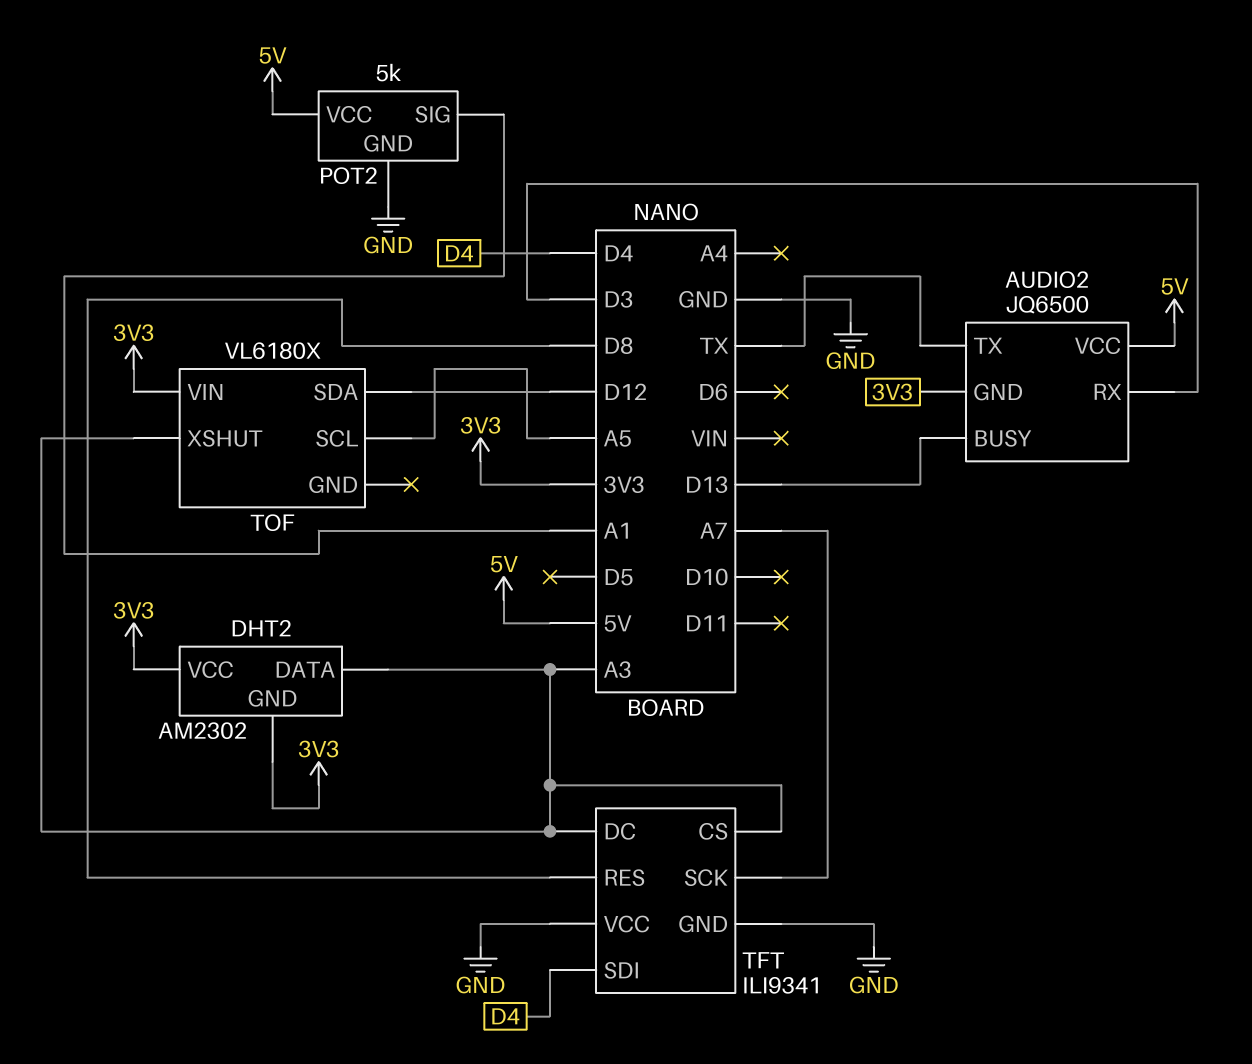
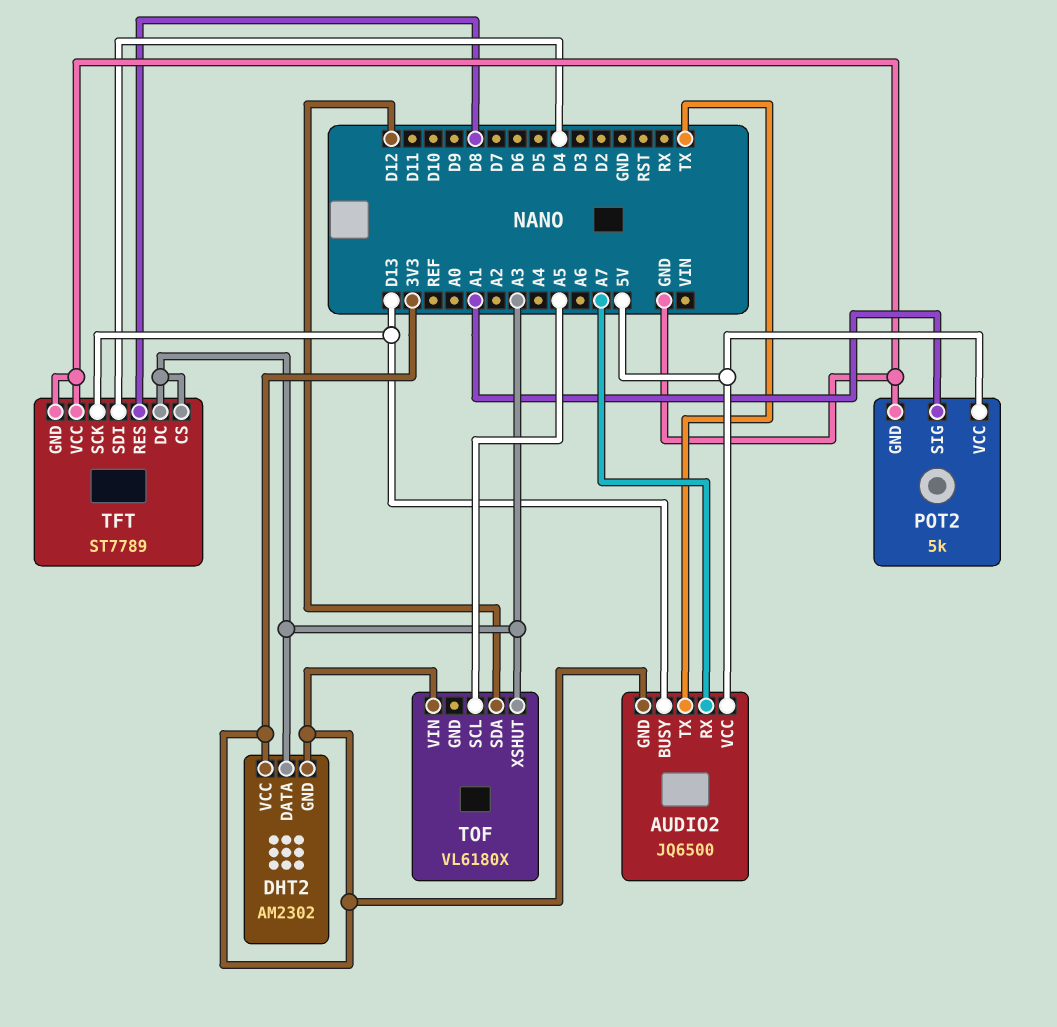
AUDIO2 pin RX: D3 -> A7
TFT: ILI9341 -> ST7789
TFT pin SCK: A7 -> D13

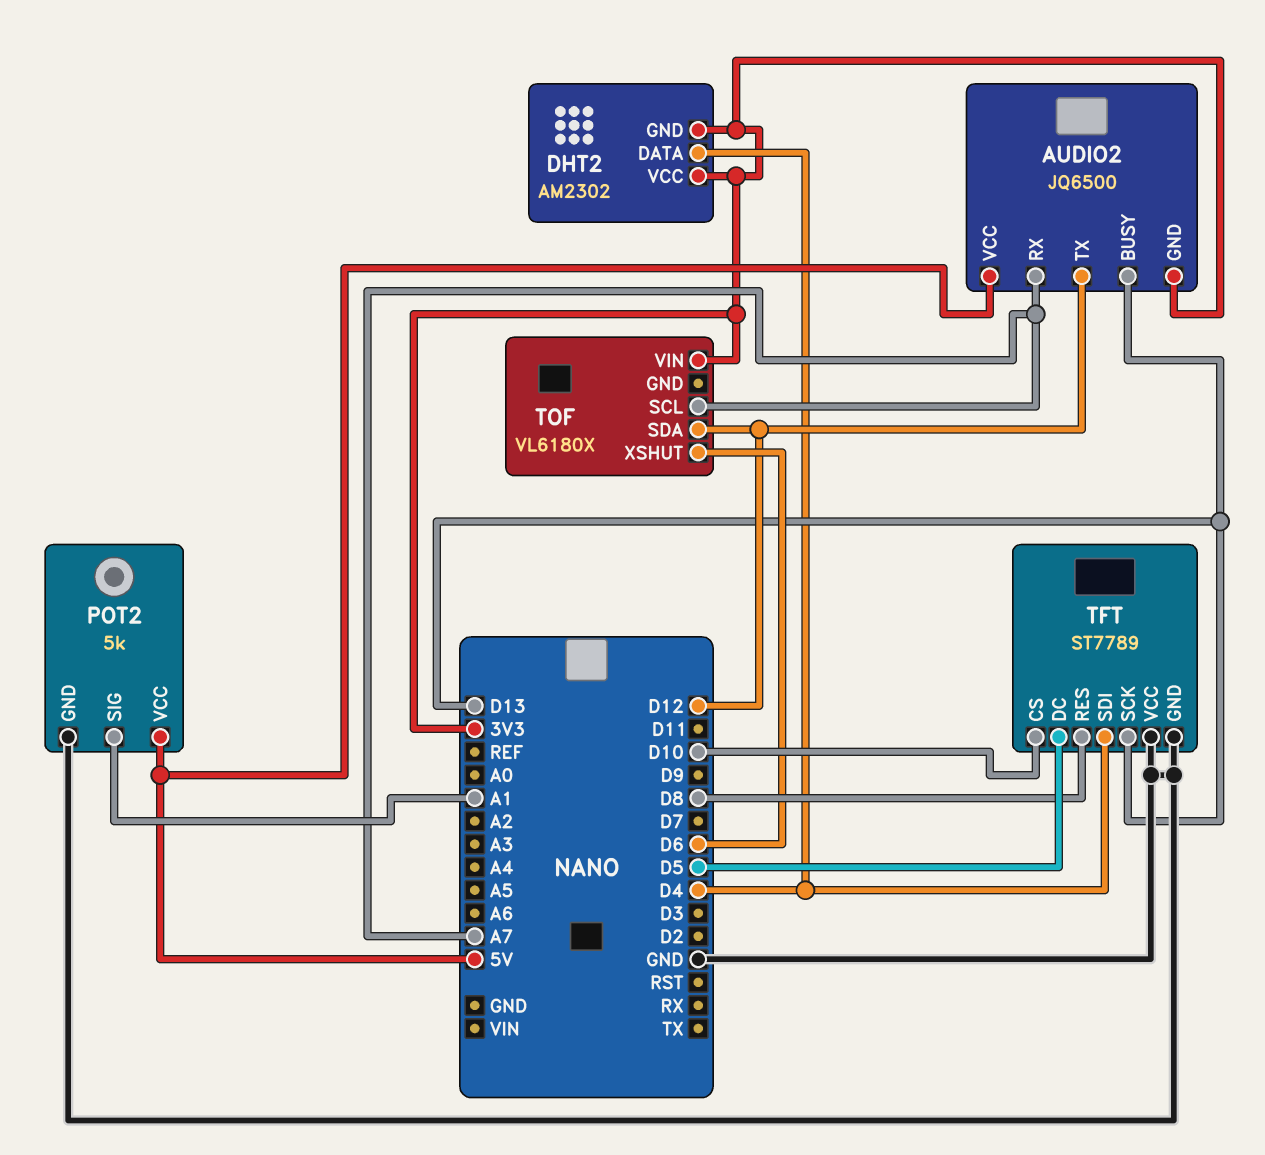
AUDIO2 pin TX: TX -> D12
DHT2 pin DATA: A3 -> D4
TFT pin CS: A3 -> D10
TFT pin DC: A3 -> D5
TOF pin SCL: A5 -> A7
TOF pin XSHUT: A3 -> D6

